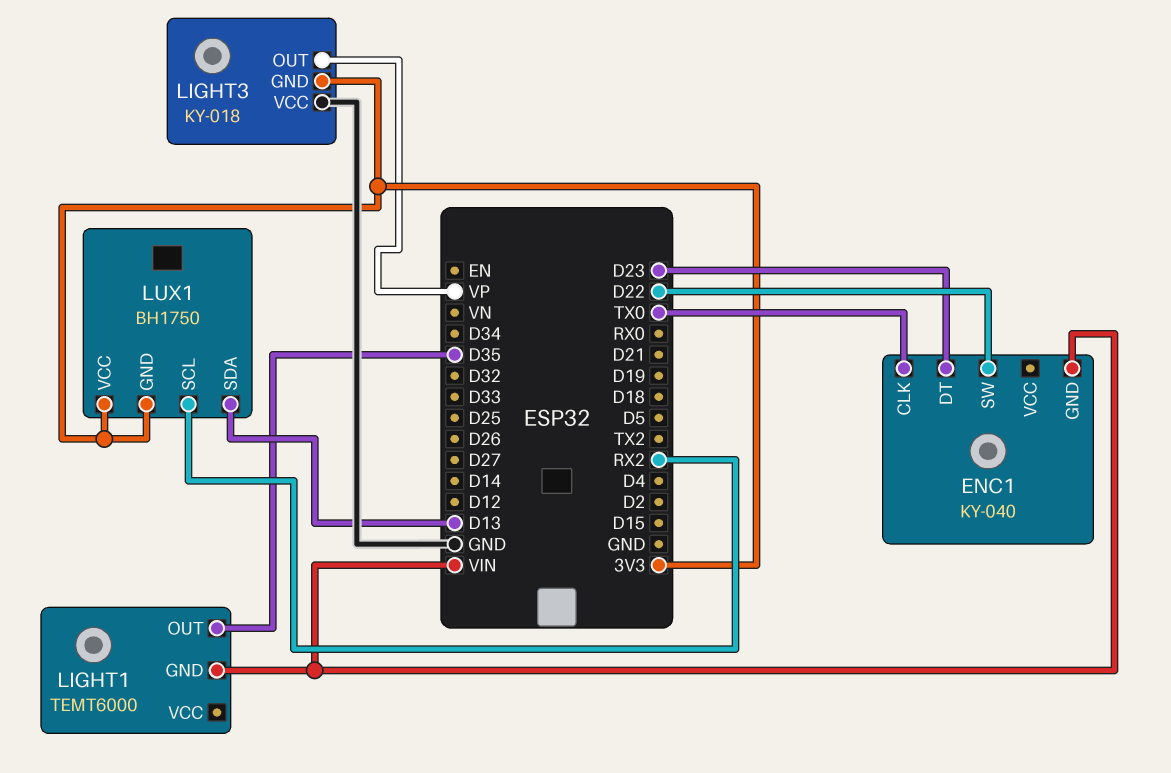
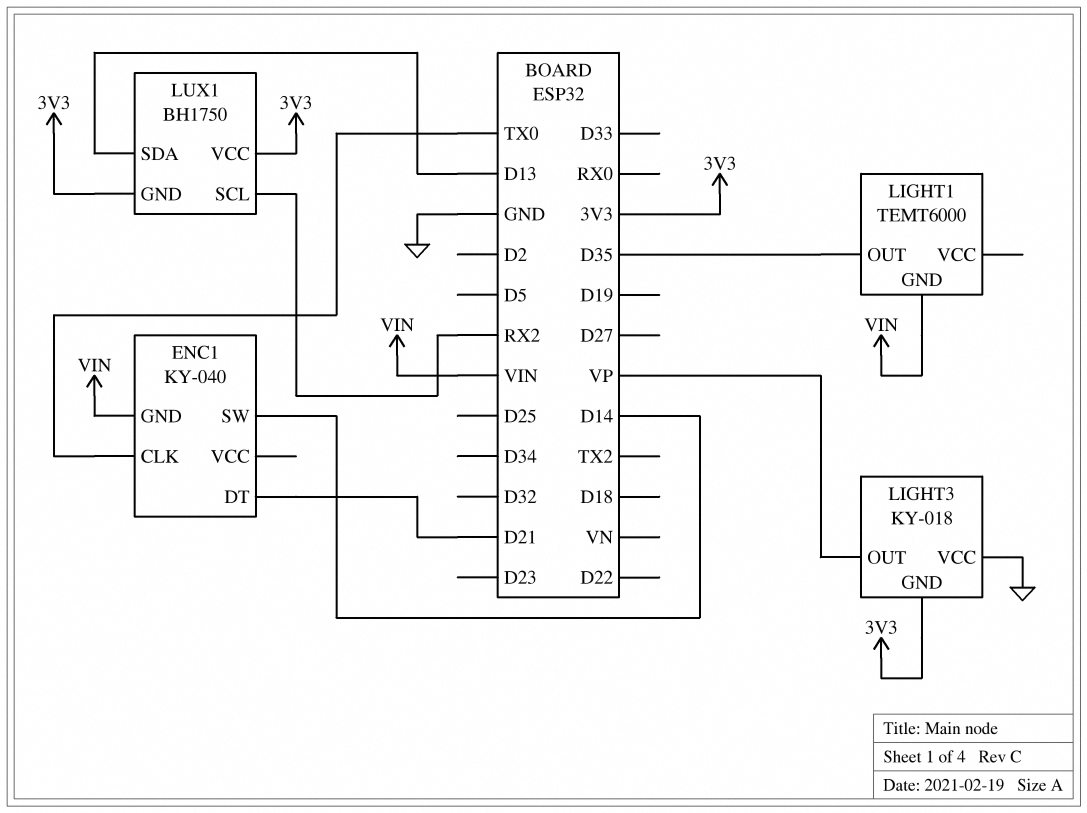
ENC1 pin DT: D23 -> D21
ENC1 pin SW: D22 -> D14

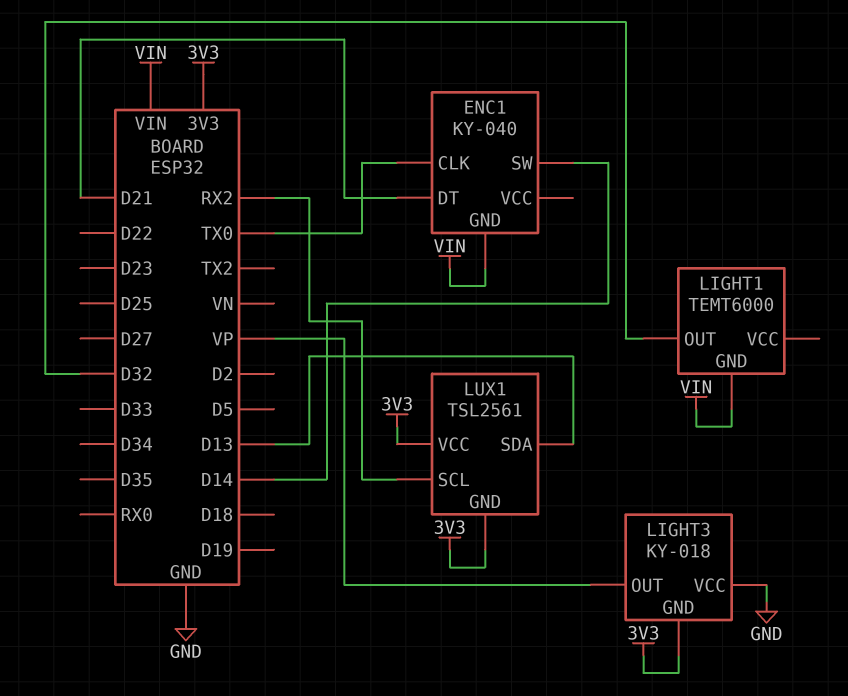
LIGHT1 pin OUT: D35 -> D32
LUX1: BH1750 -> TSL2561

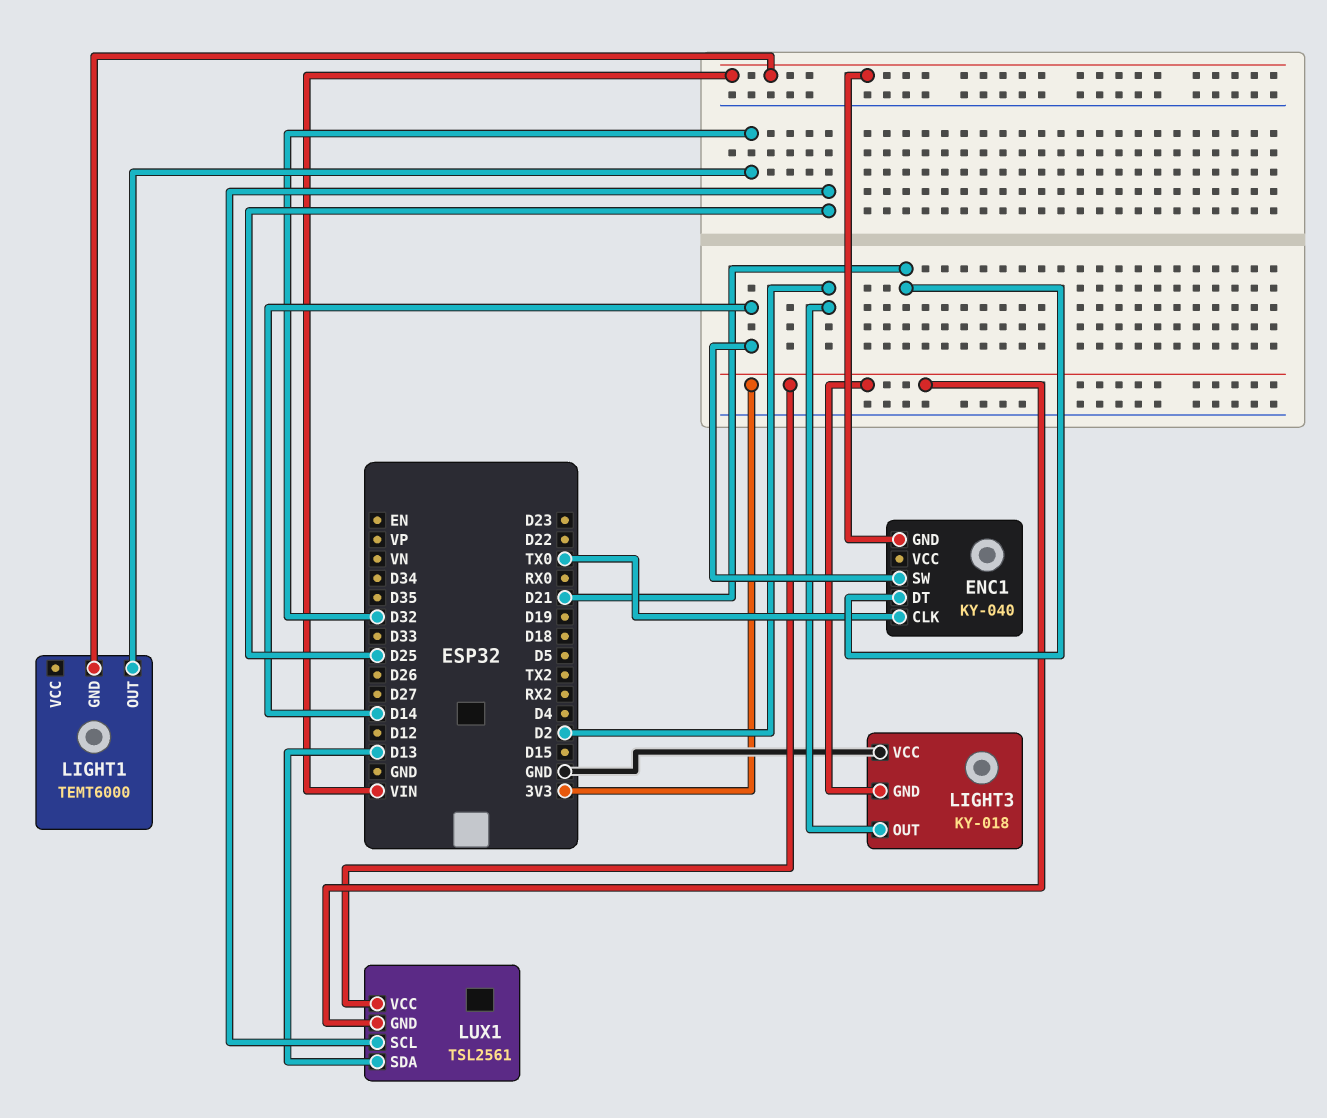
LIGHT3 pin OUT: VP -> D2
LUX1 pin SCL: RX2 -> D25

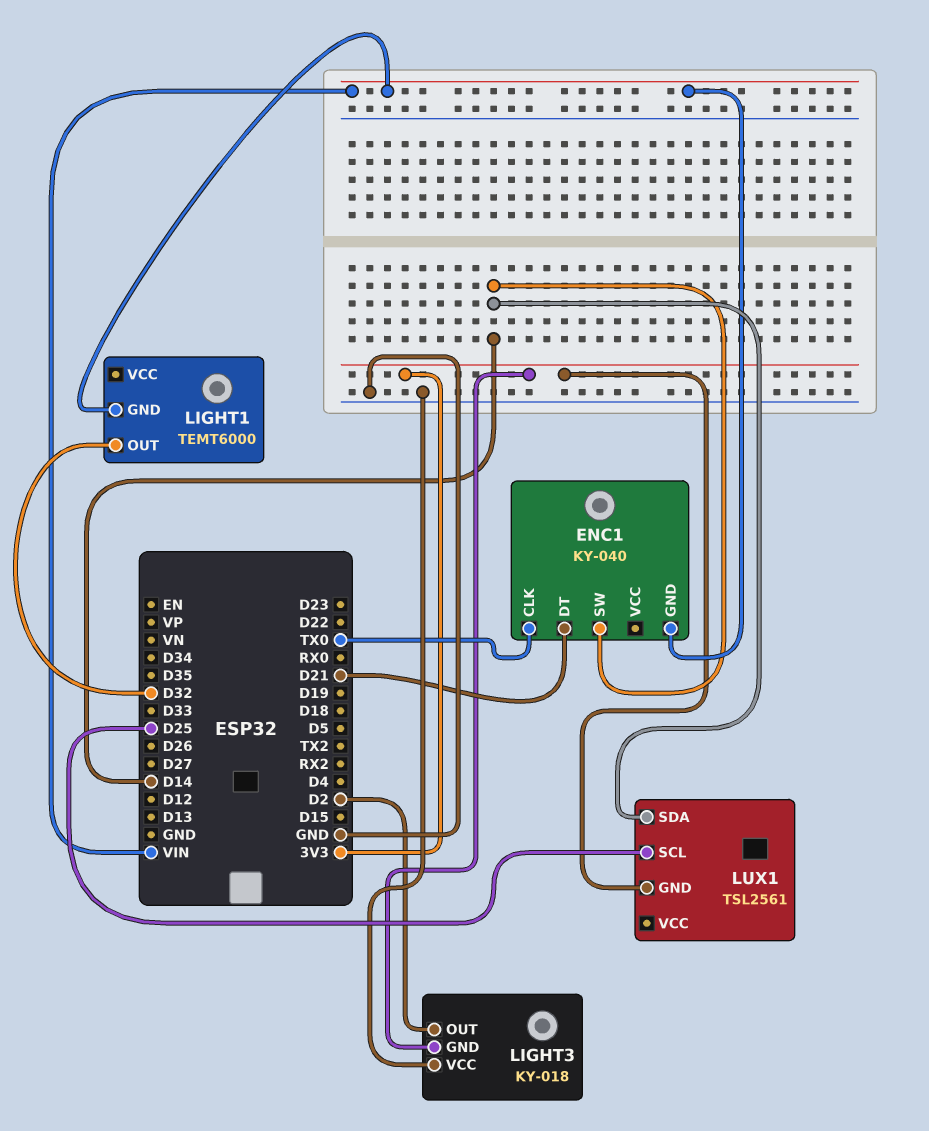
LUX1 pin SDA: D13 -> D14
LUX1 pin VCC: 3V3 -> none

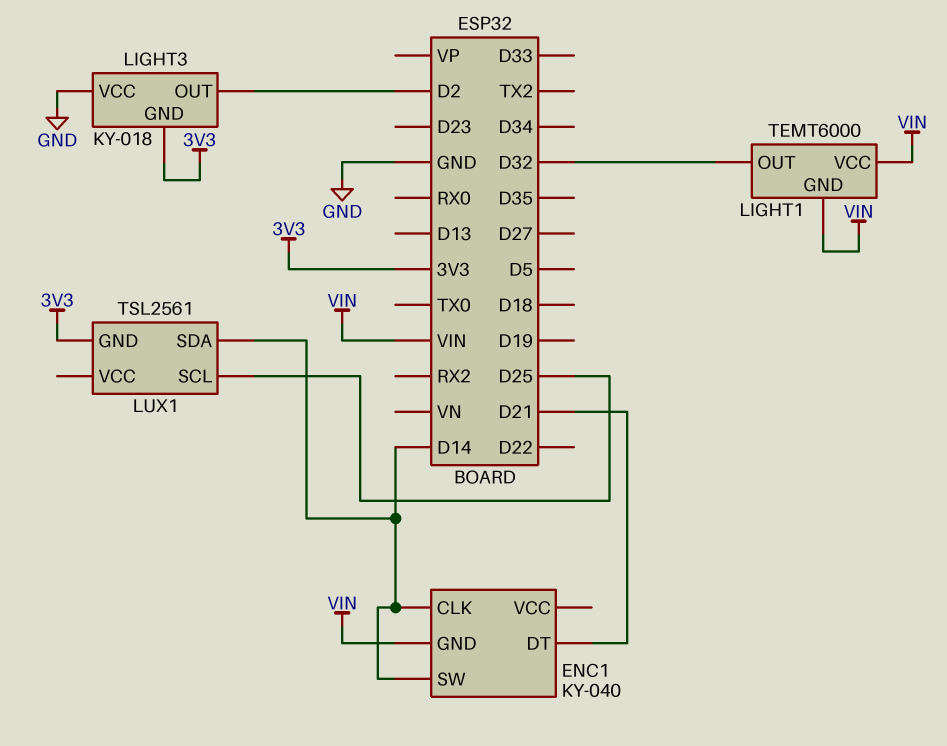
ENC1 pin CLK: TX0 -> D14
LIGHT1 pin VCC: none -> VIN

